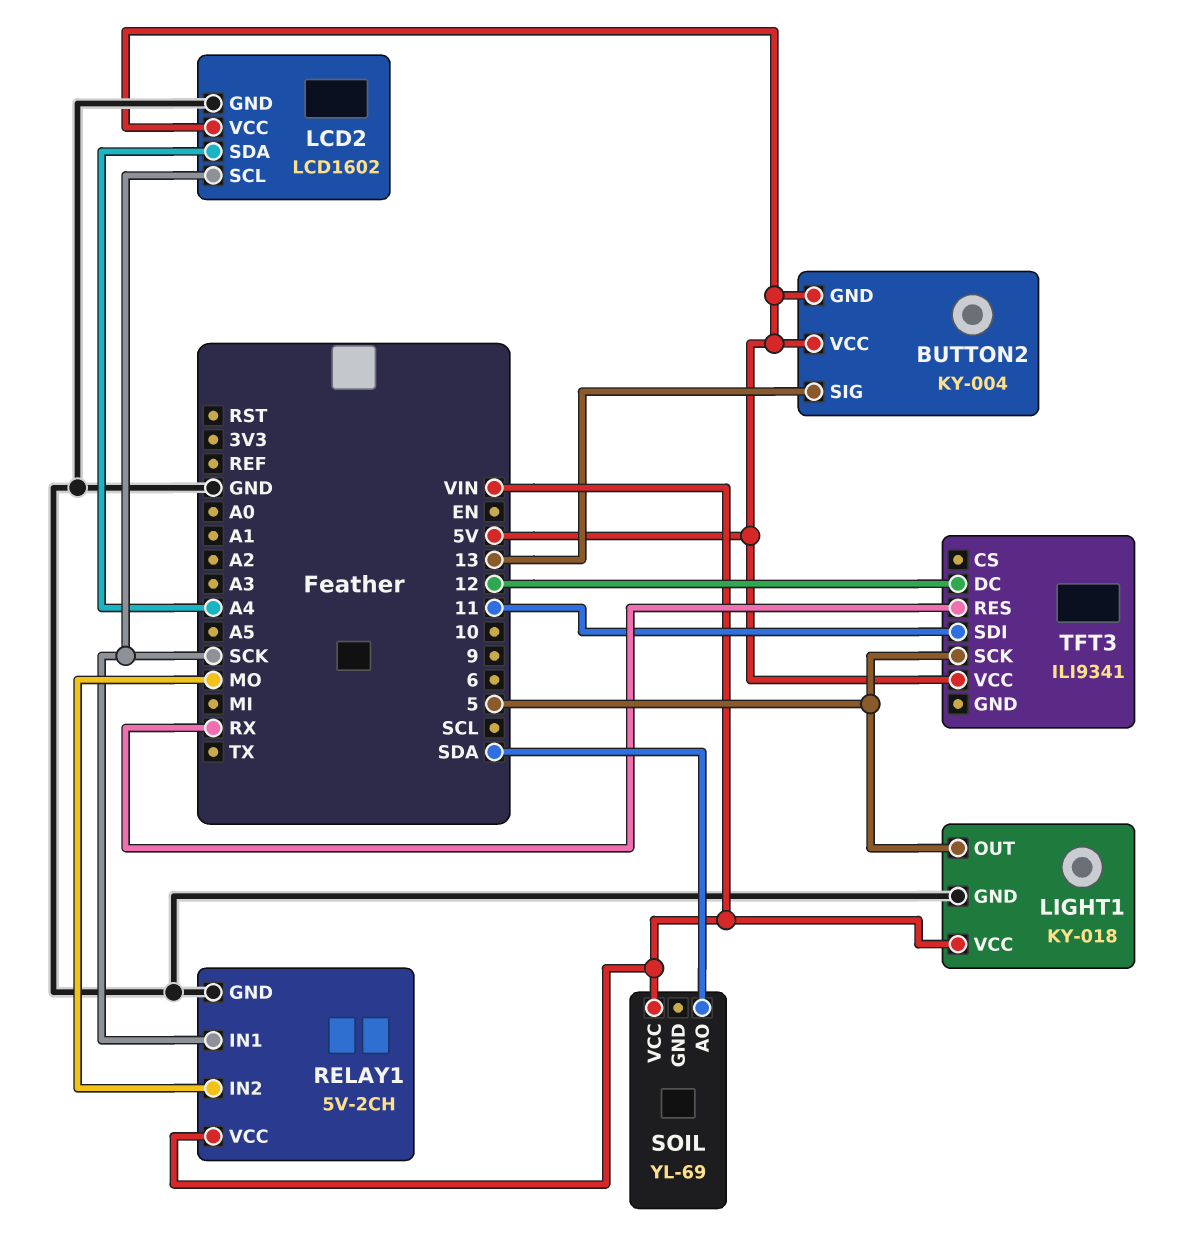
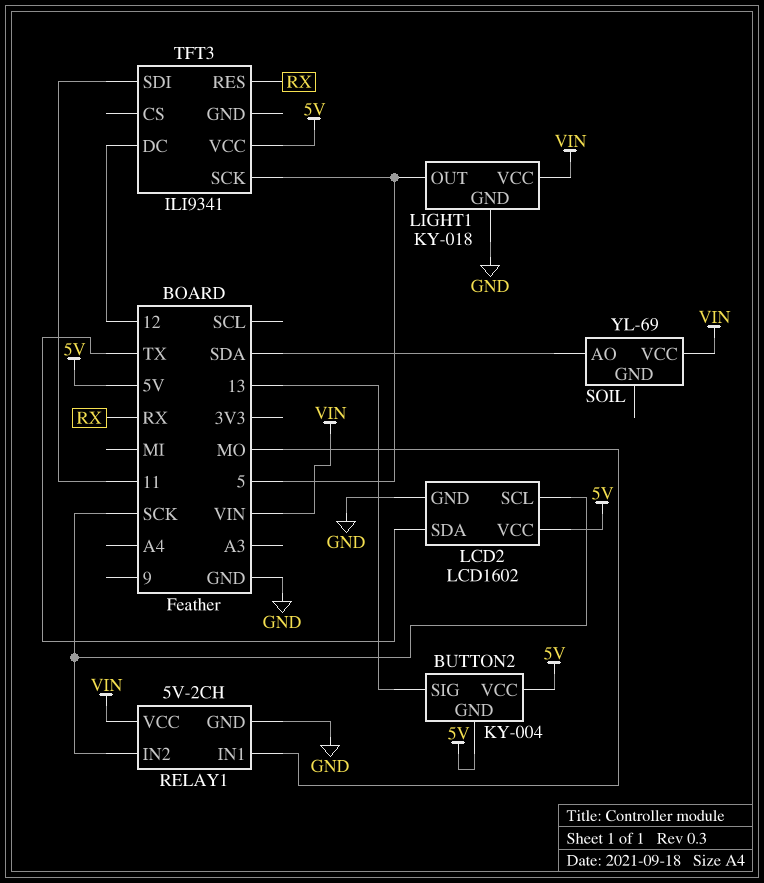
LCD2 pin SDA: A4 -> TX
RELAY1 pin IN1: SCK -> MO
RELAY1 pin IN2: MO -> SCK

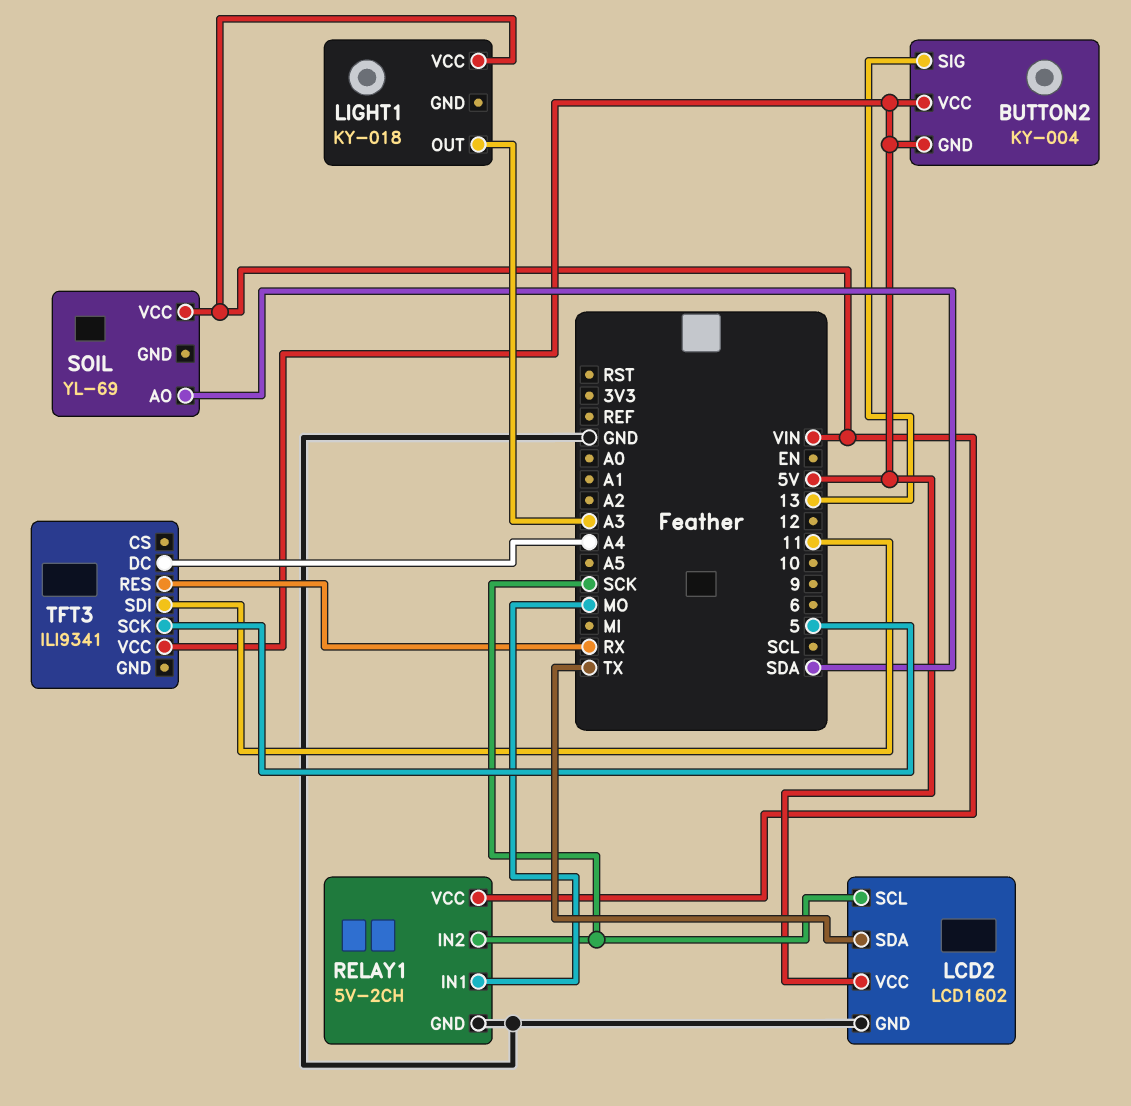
LIGHT1 pin GND: GND -> none
LIGHT1 pin OUT: 5 -> A3
TFT3 pin DC: 12 -> A4

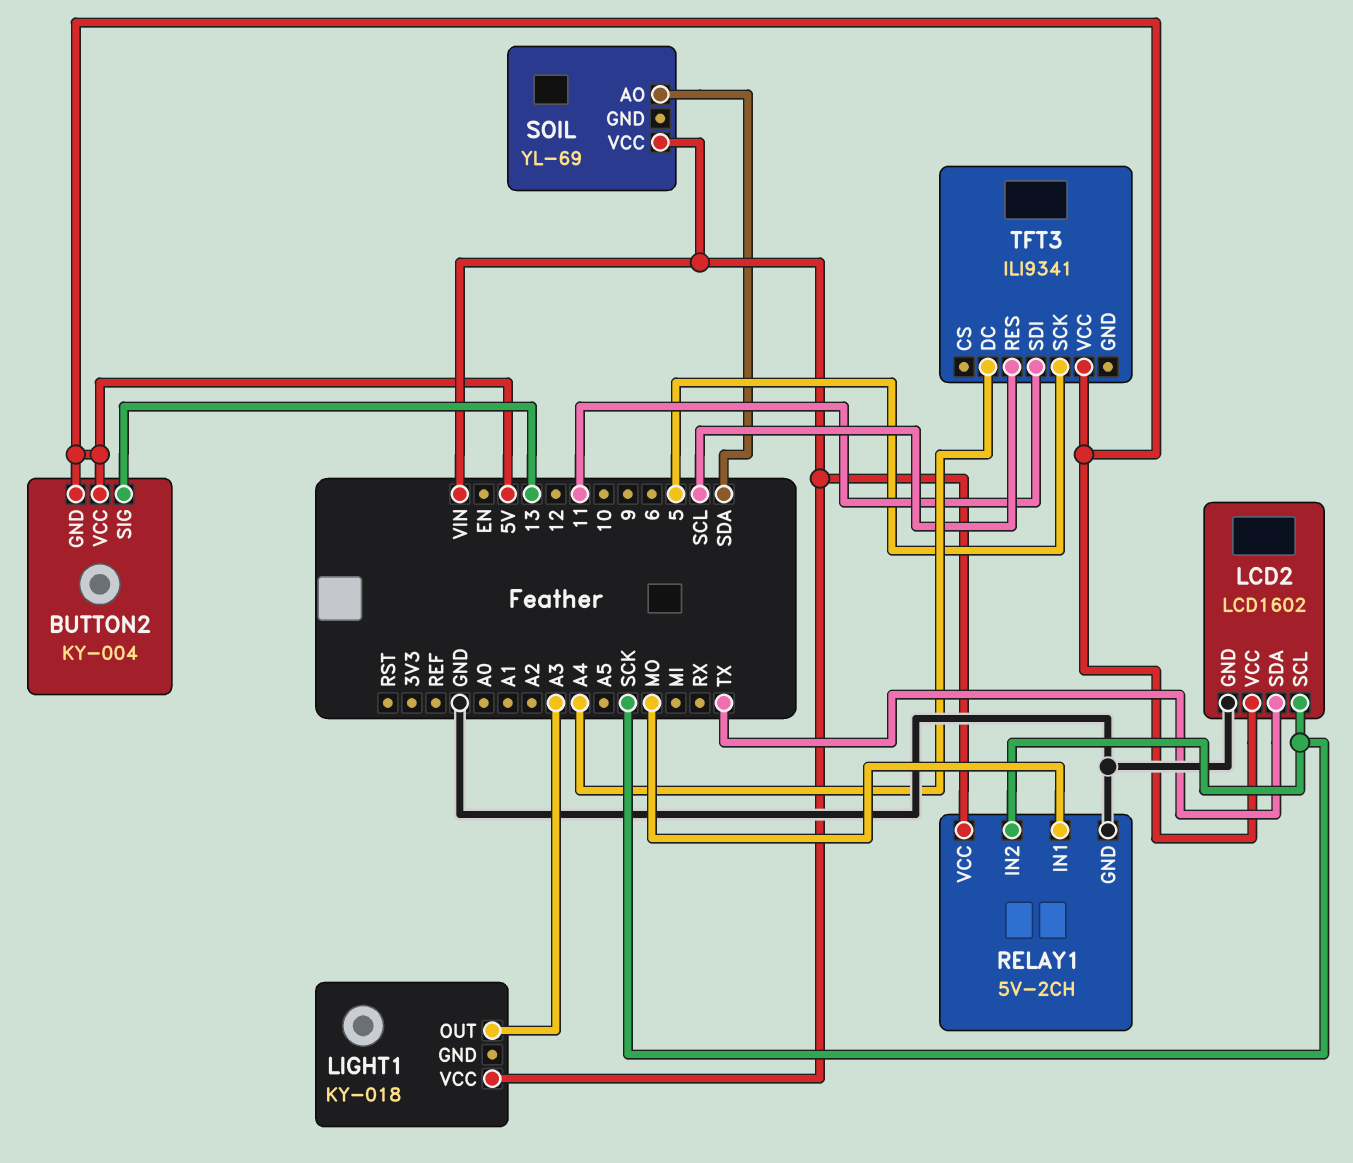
TFT3 pin RES: RX -> SCL

